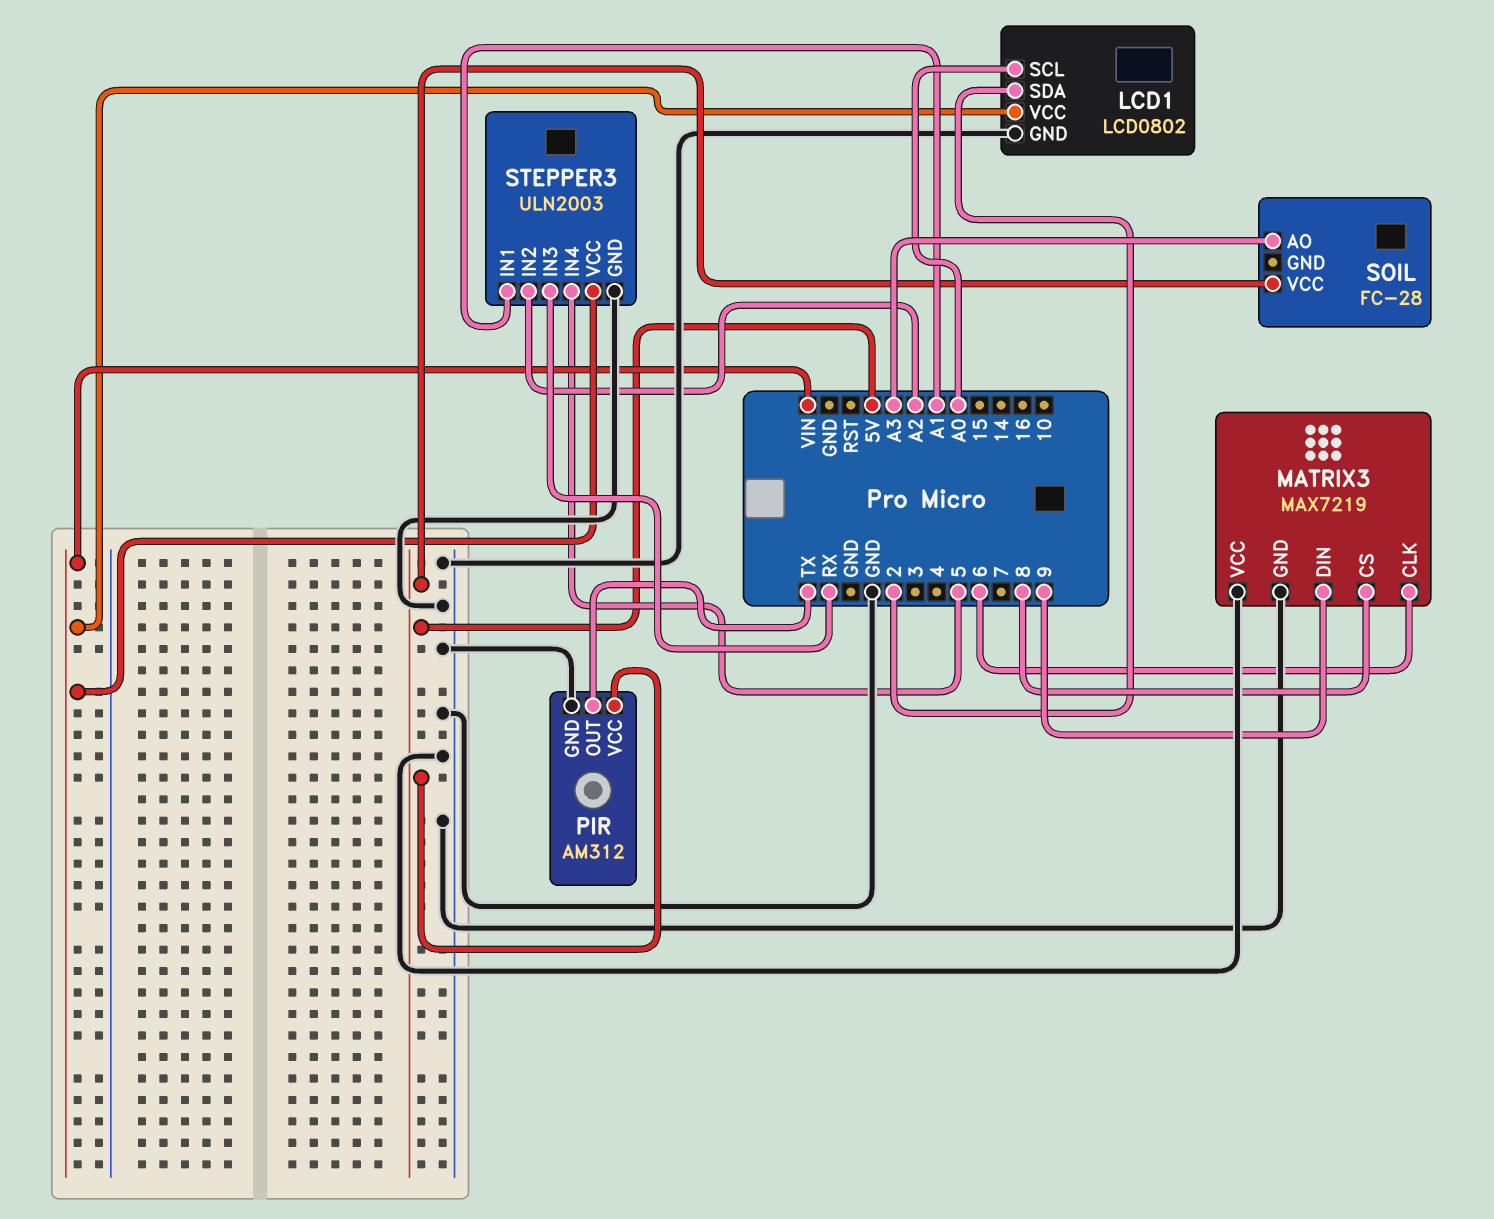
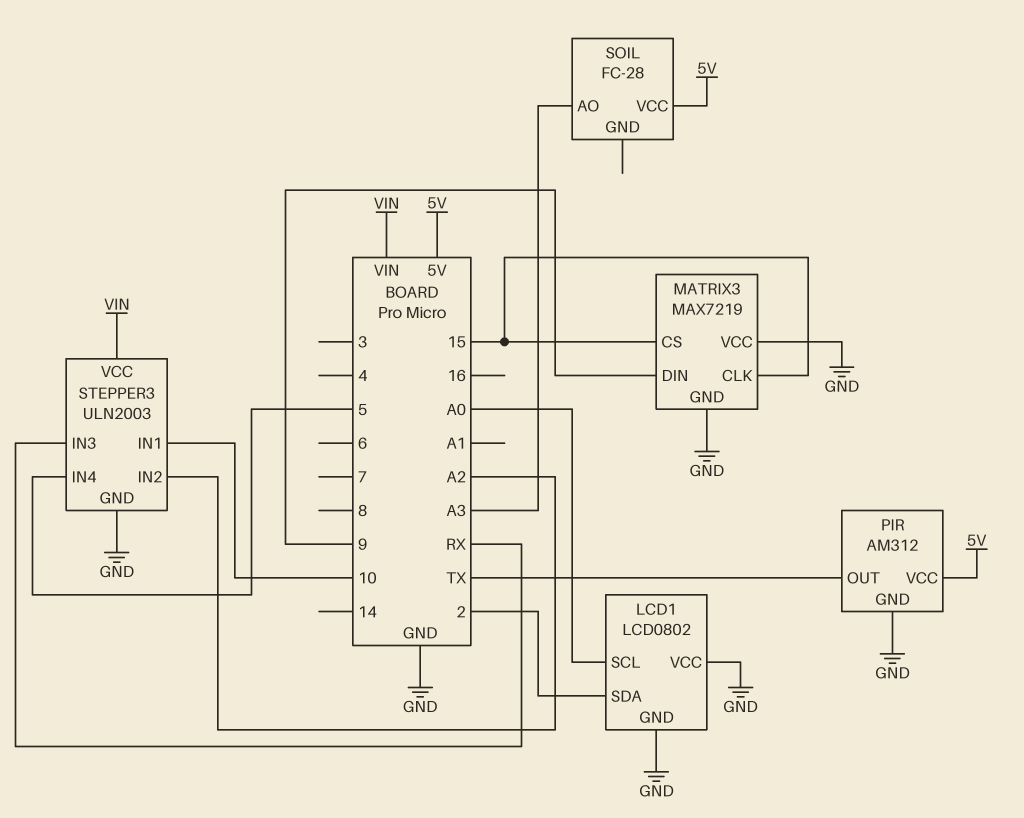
LCD1 pin VCC: VIN -> GND
MATRIX3 pin CLK: 6 -> 15
MATRIX3 pin CS: 8 -> 15
STEPPER3 pin IN1: A1 -> 10

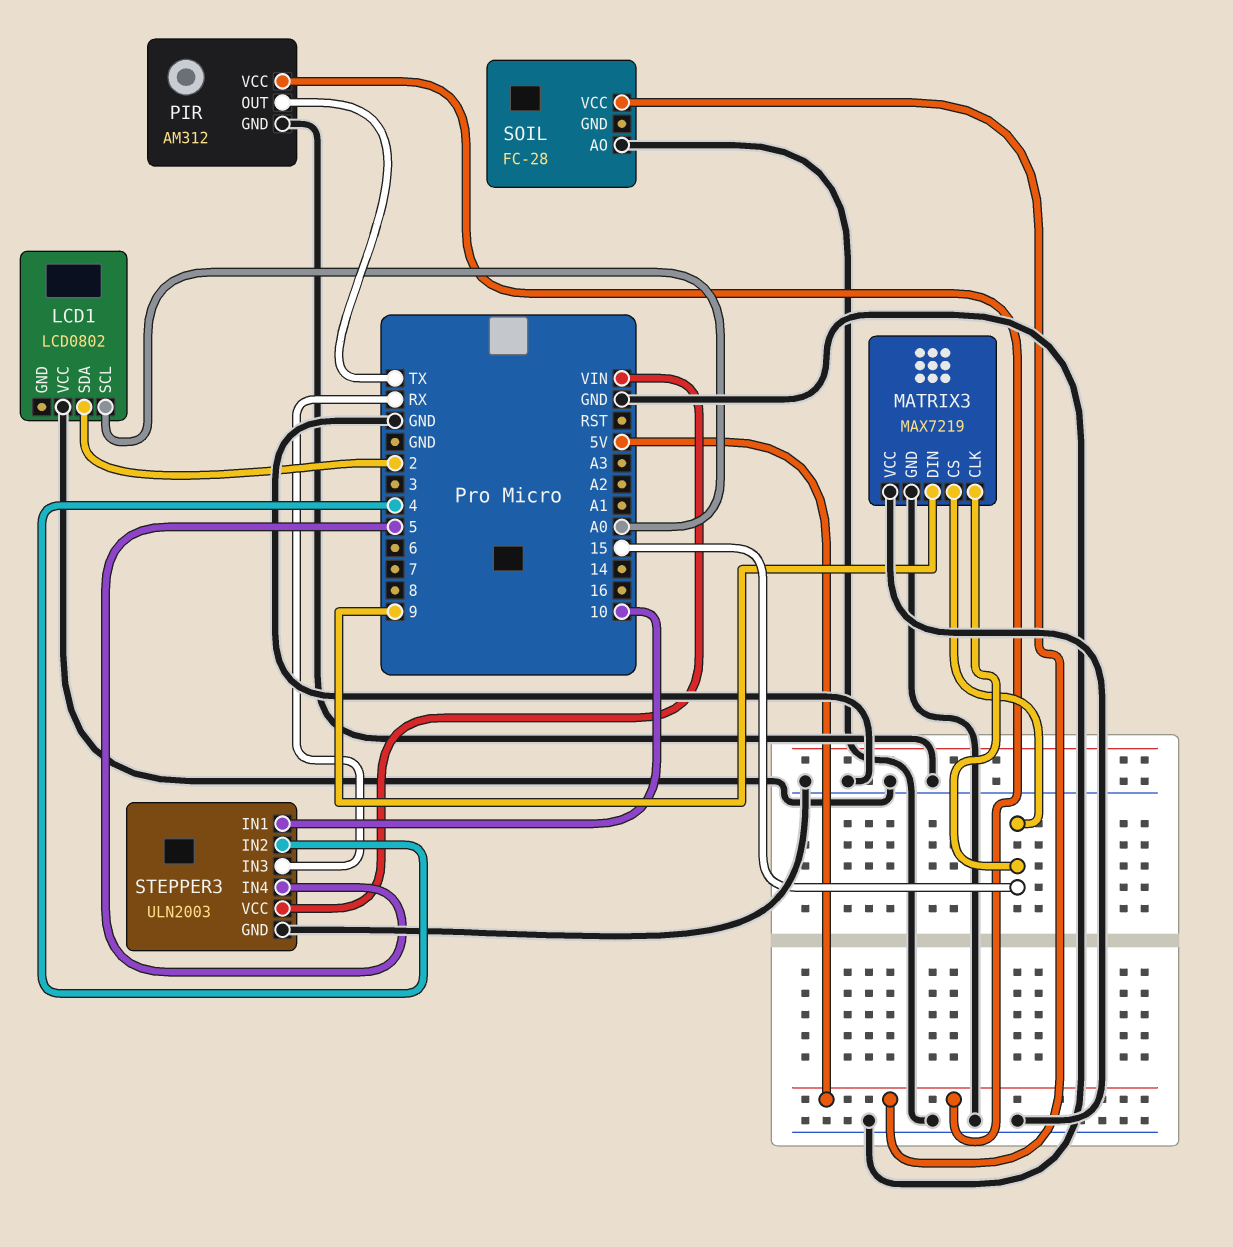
LCD1 pin GND: GND -> none
SOIL pin AO: A3 -> GND
STEPPER3 pin IN2: A2 -> 4

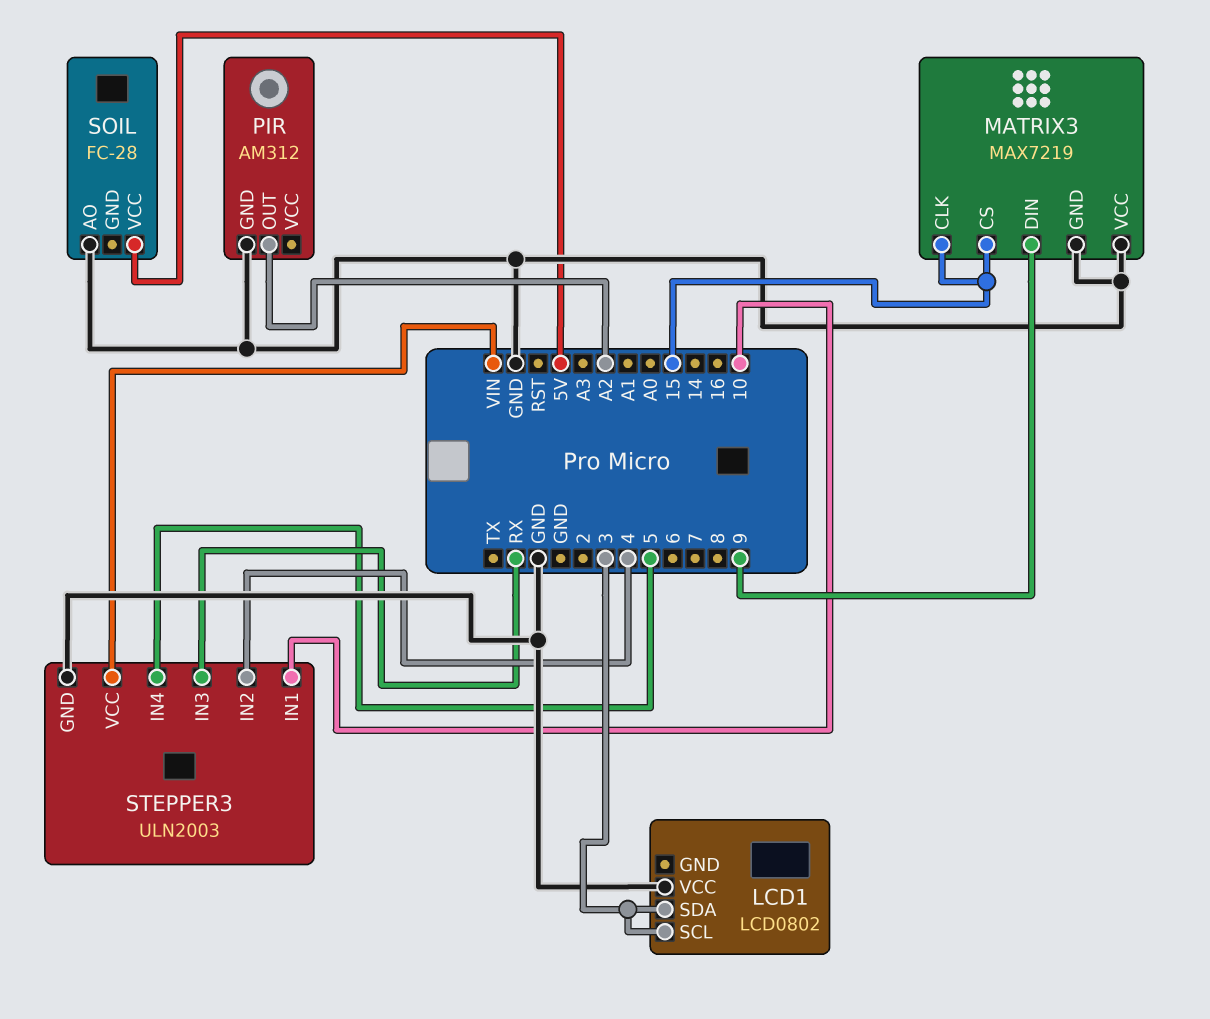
LCD1 pin SCL: A0 -> 3
LCD1 pin SDA: 2 -> 3
PIR pin OUT: TX -> A2
PIR pin VCC: 5V -> none

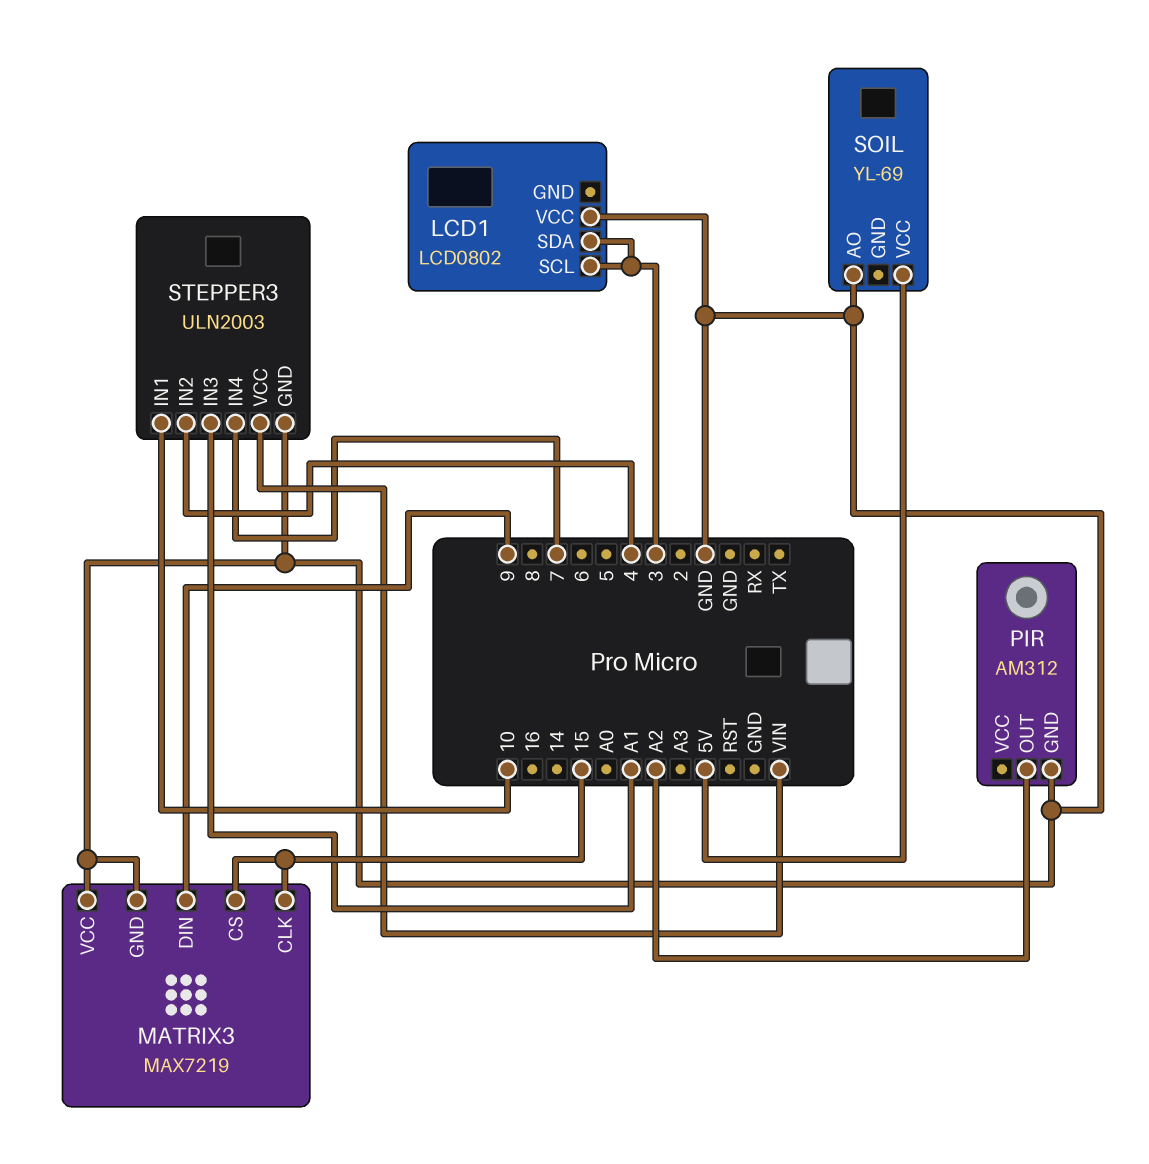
SOIL: FC-28 -> YL-69
STEPPER3 pin IN3: RX -> A1
STEPPER3 pin IN4: 5 -> 7

